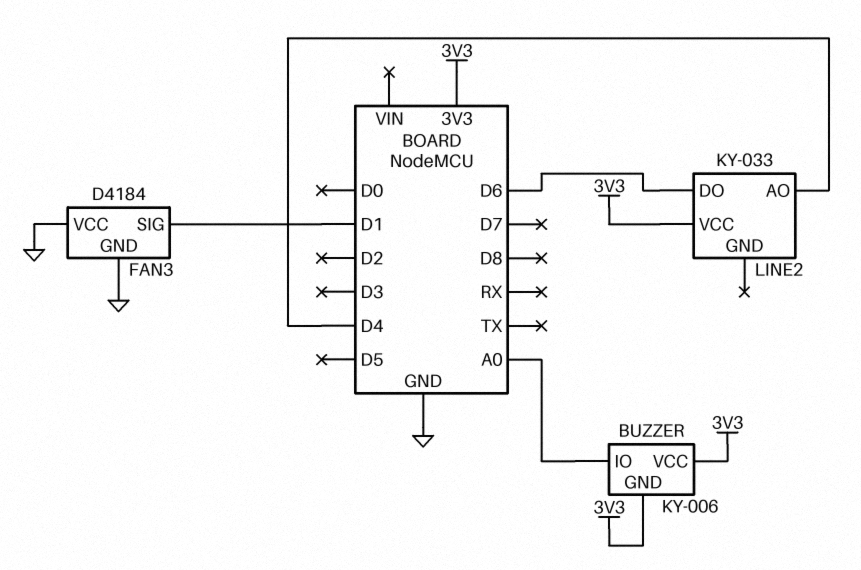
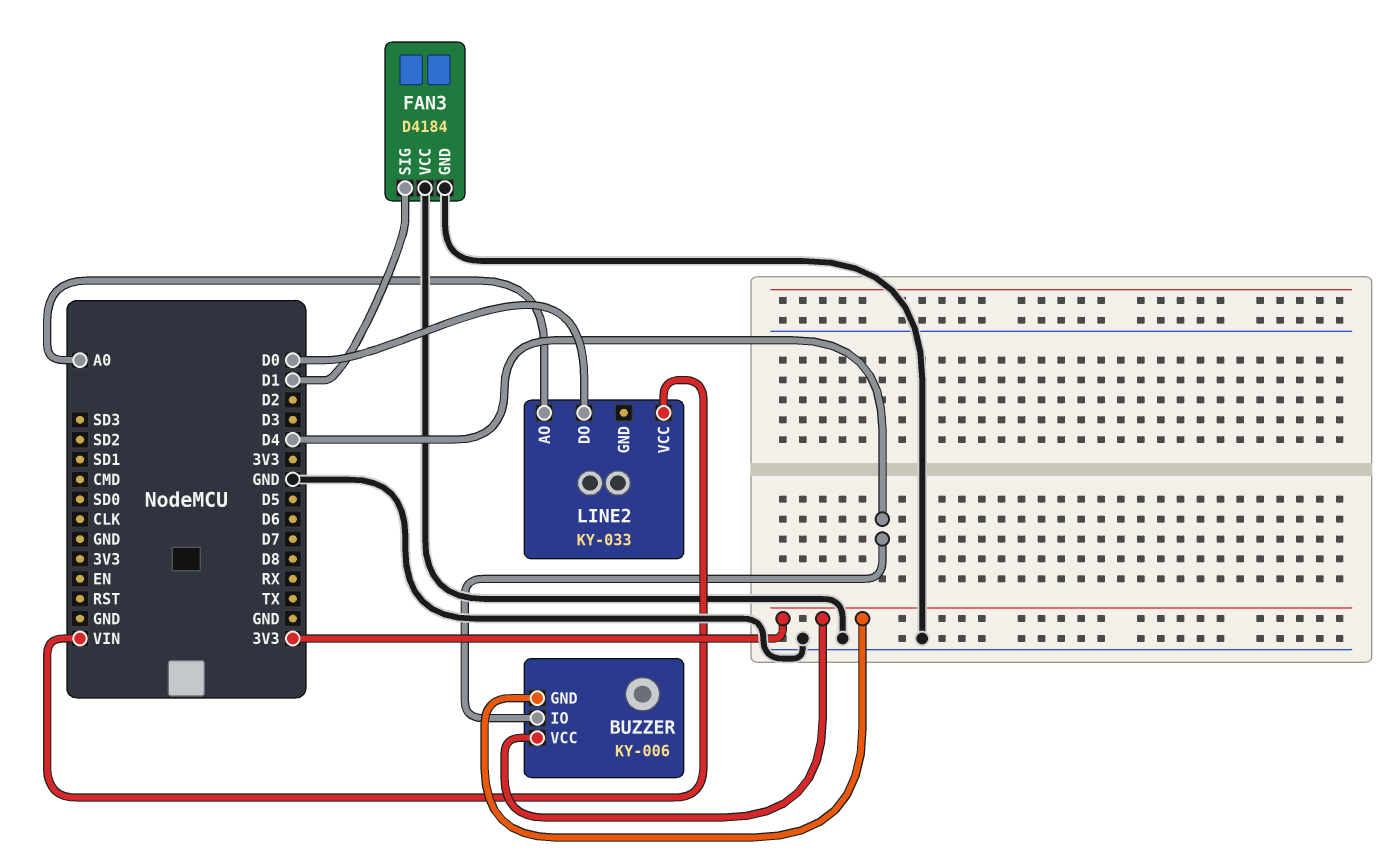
BUZZER pin IO: A0 -> D4
LINE2 pin AO: D4 -> A0
LINE2 pin DO: D6 -> D0
LINE2 pin VCC: 3V3 -> VIN

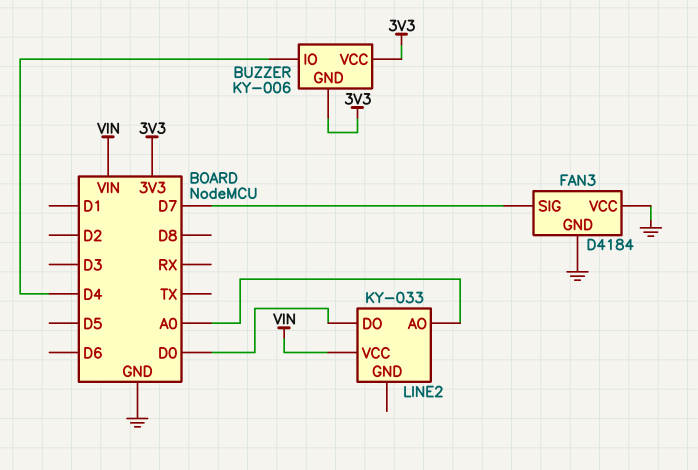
FAN3 pin SIG: D1 -> D7

